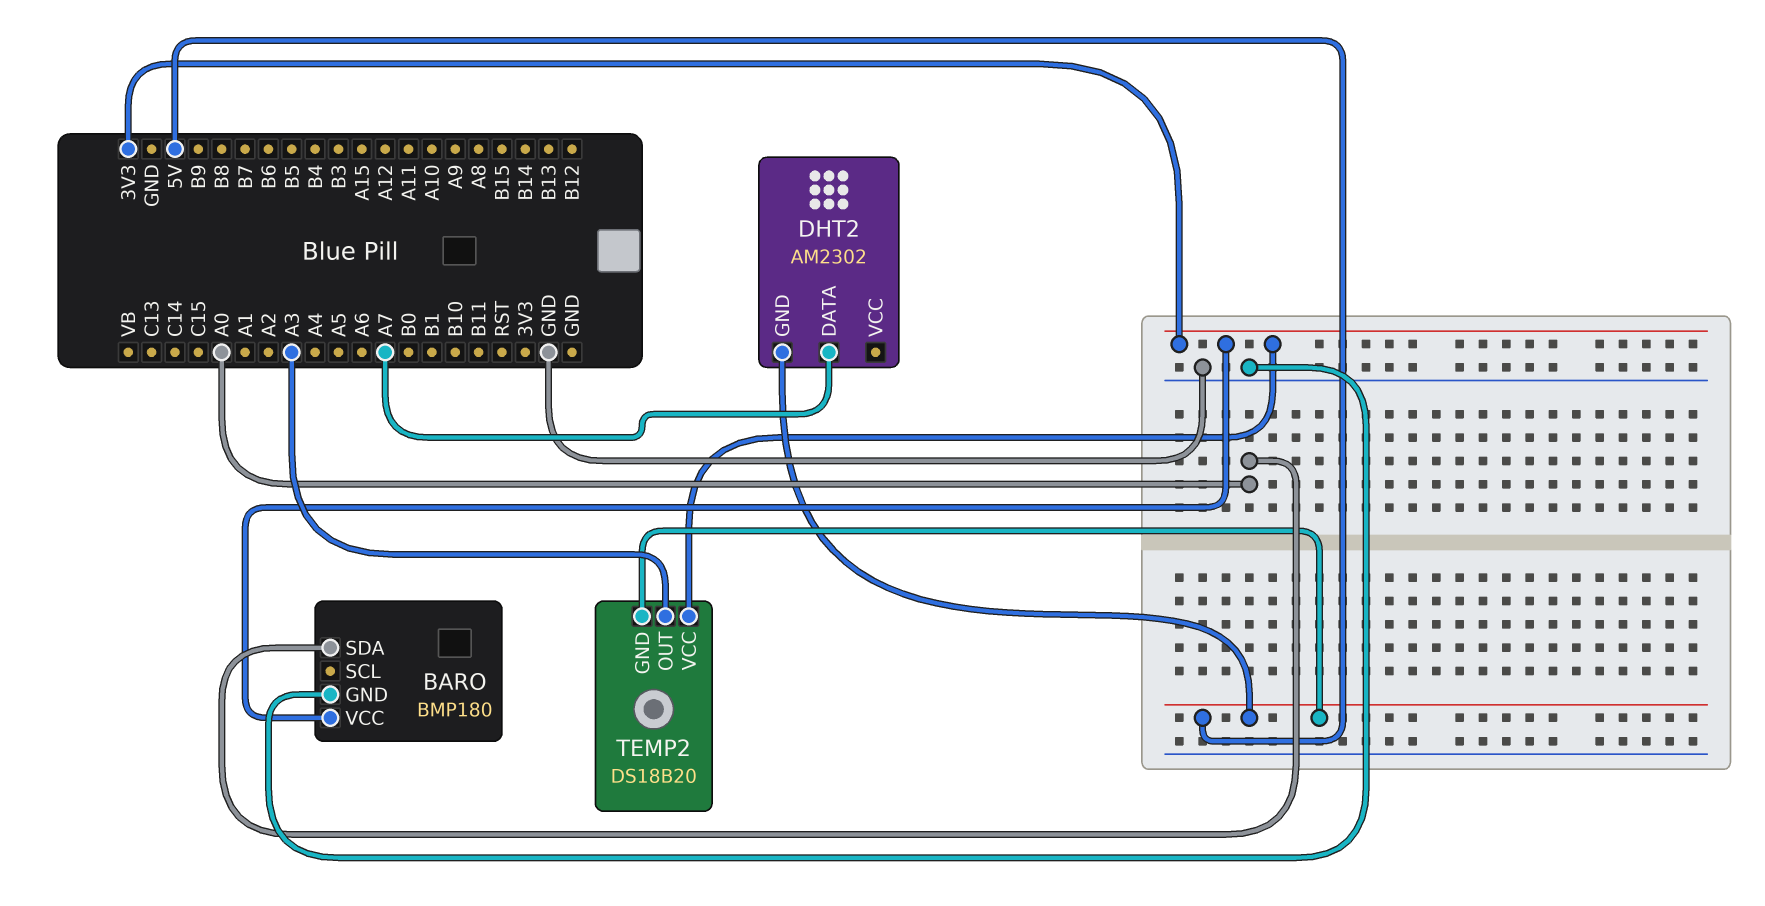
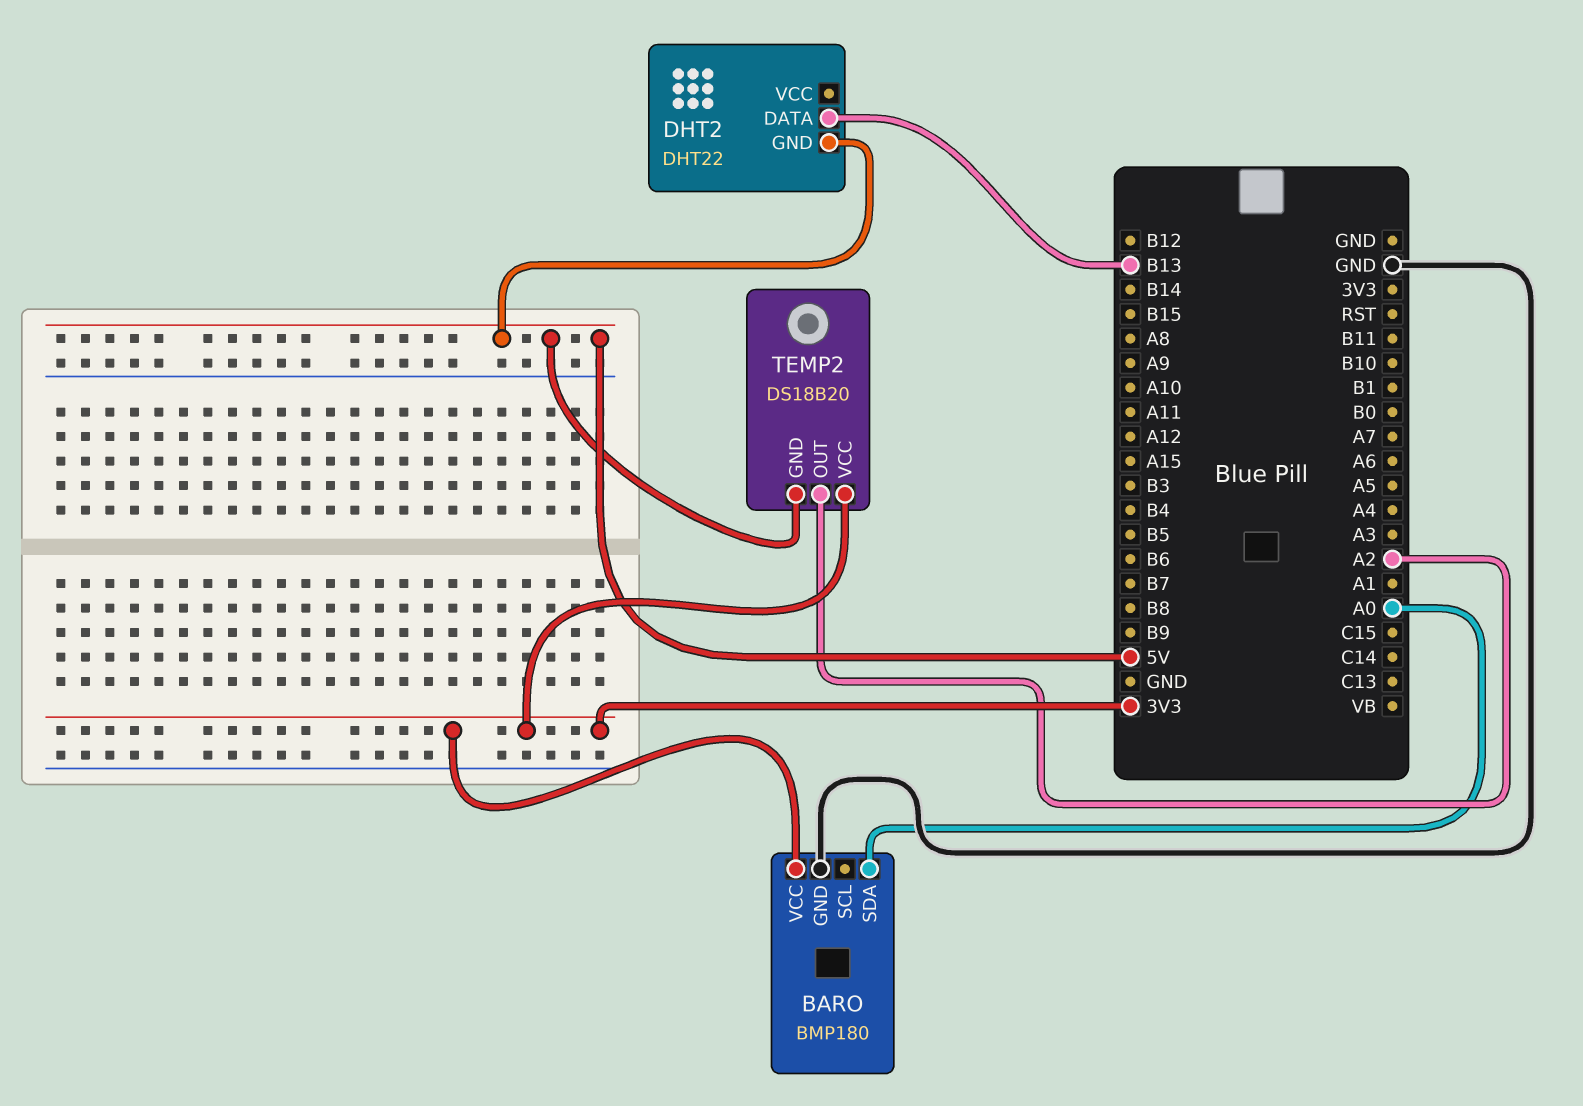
DHT2: AM2302 -> DHT22
DHT2 pin DATA: A7 -> B13
TEMP2 pin OUT: A3 -> A2

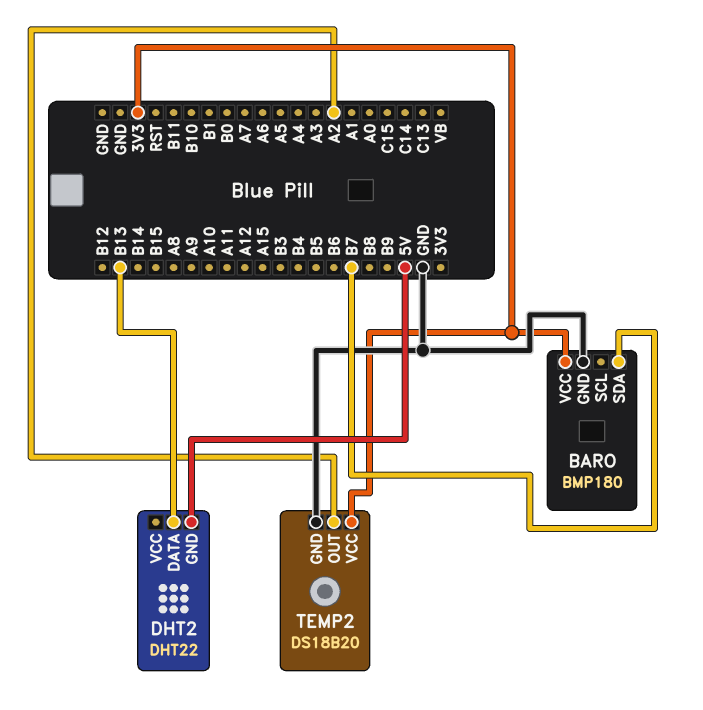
BARO pin SDA: A0 -> B7
TEMP2 pin GND: 5V -> GND

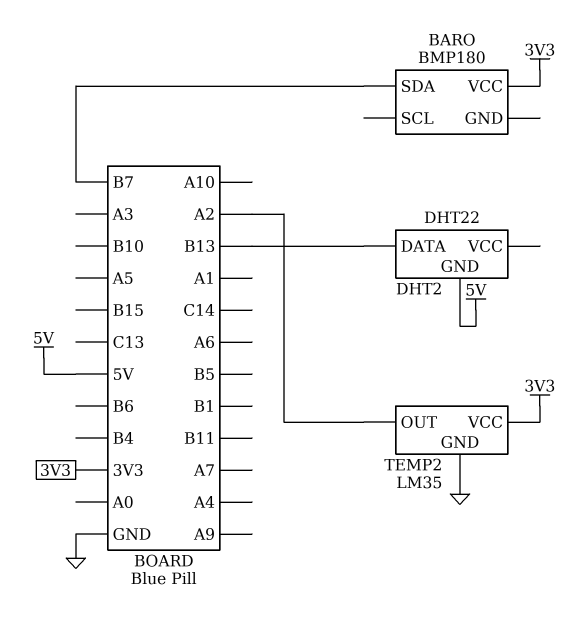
BARO pin GND: GND -> none
TEMP2: DS18B20 -> LM35

